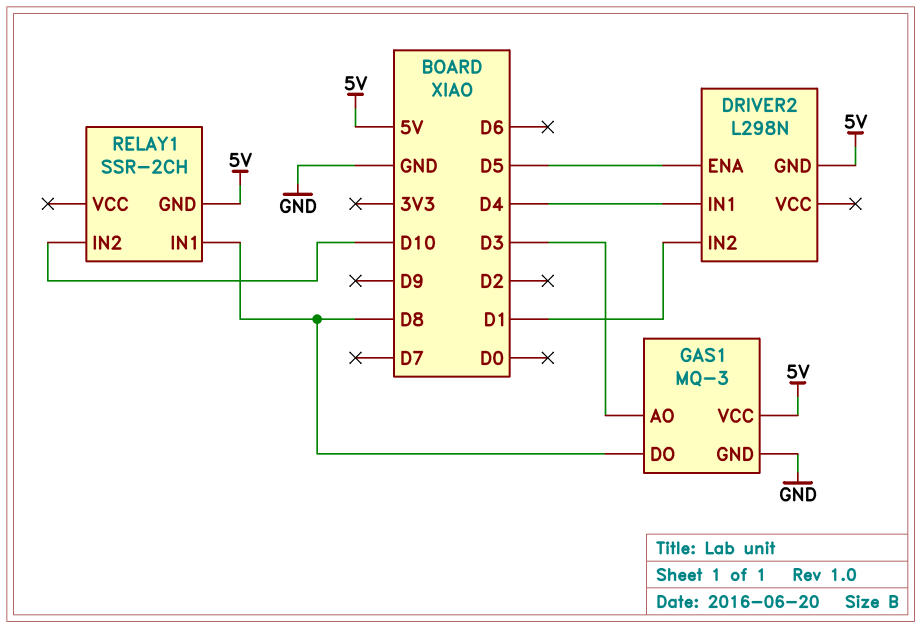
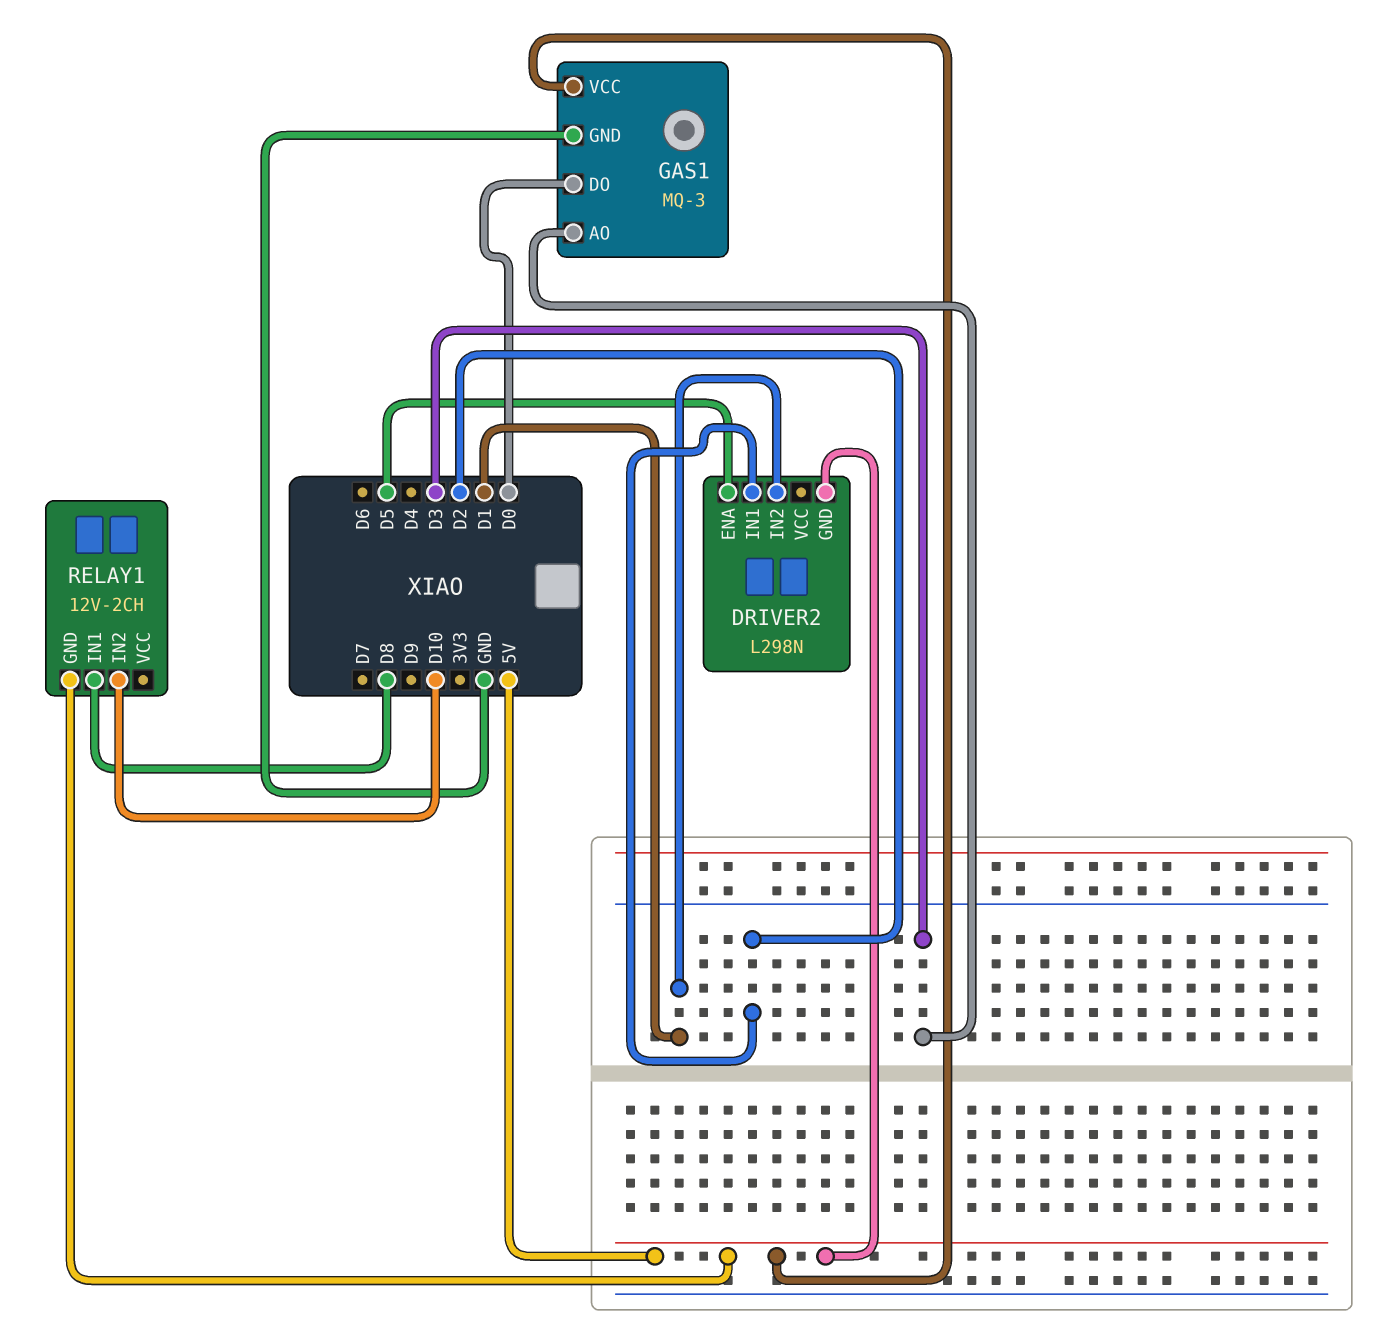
DRIVER2 pin IN1: D4 -> D2
GAS1 pin DO: D8 -> D0
RELAY1: SSR-2CH -> 12V-2CH

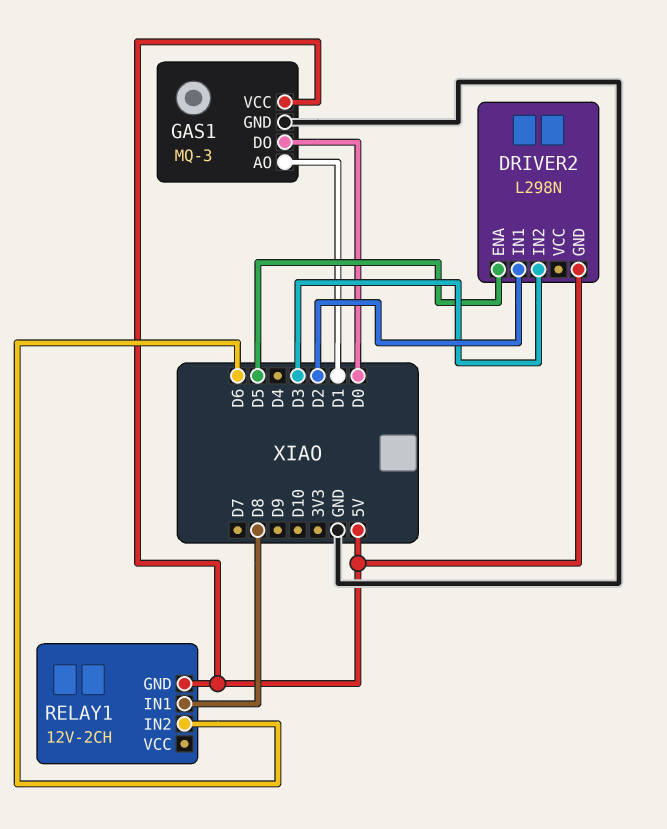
DRIVER2 pin IN2: D1 -> D3
GAS1 pin AO: D3 -> D1
RELAY1 pin IN2: D10 -> D6

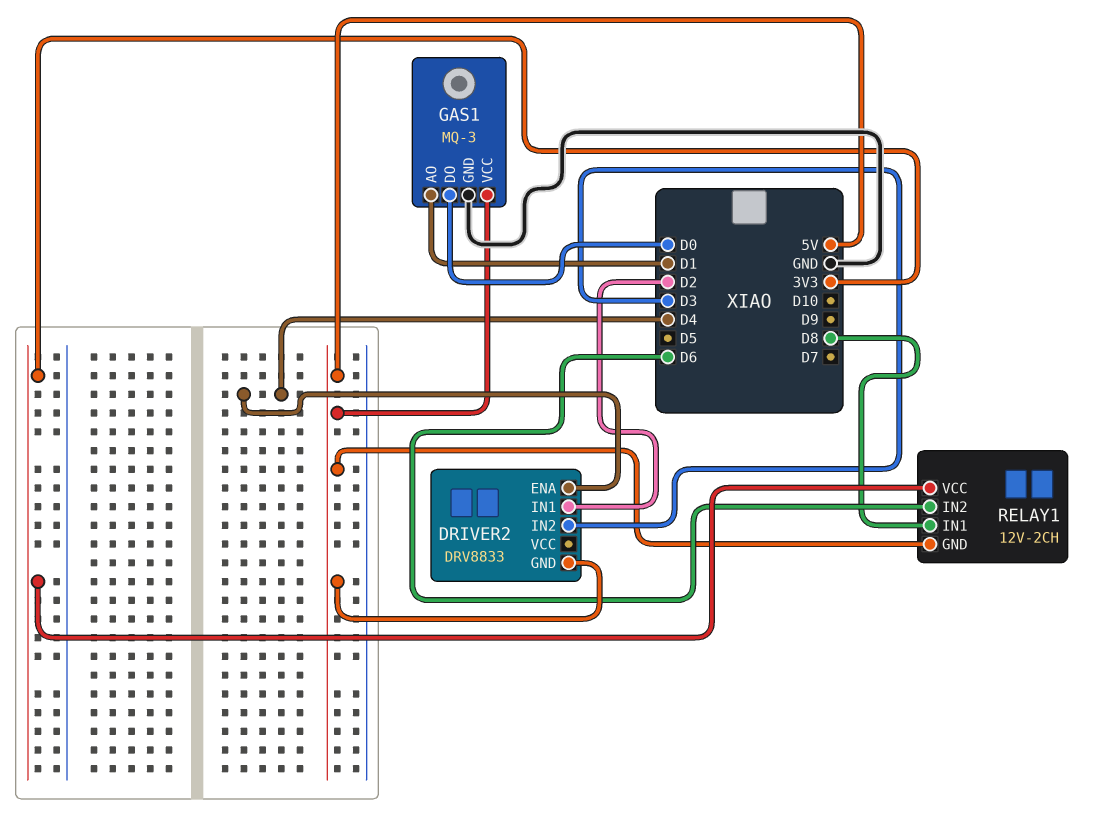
DRIVER2: L298N -> DRV8833
DRIVER2 pin ENA: D5 -> D4
RELAY1 pin VCC: none -> 3V3

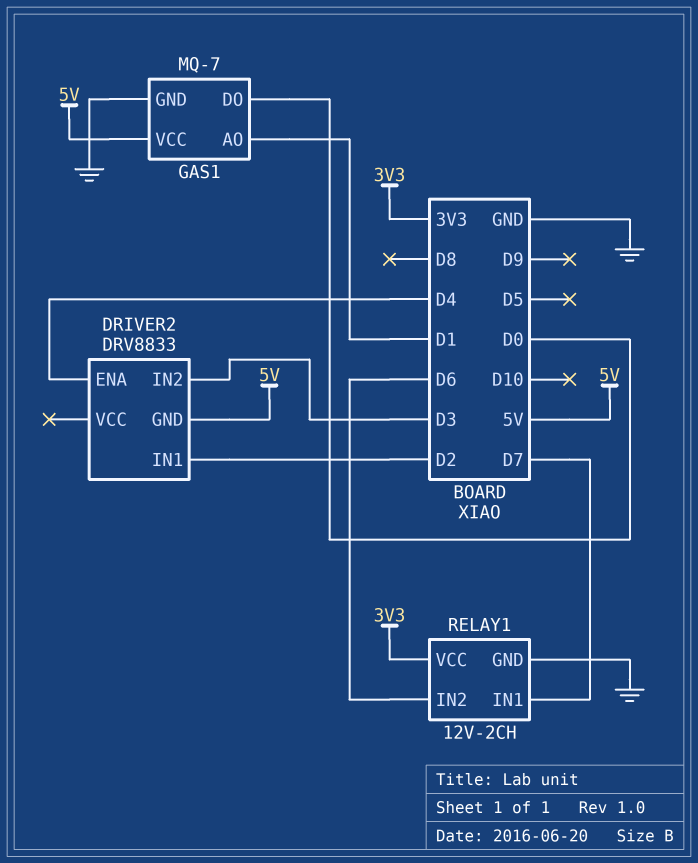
GAS1: MQ-3 -> MQ-7
RELAY1 pin GND: 5V -> GND
RELAY1 pin IN1: D8 -> D7

